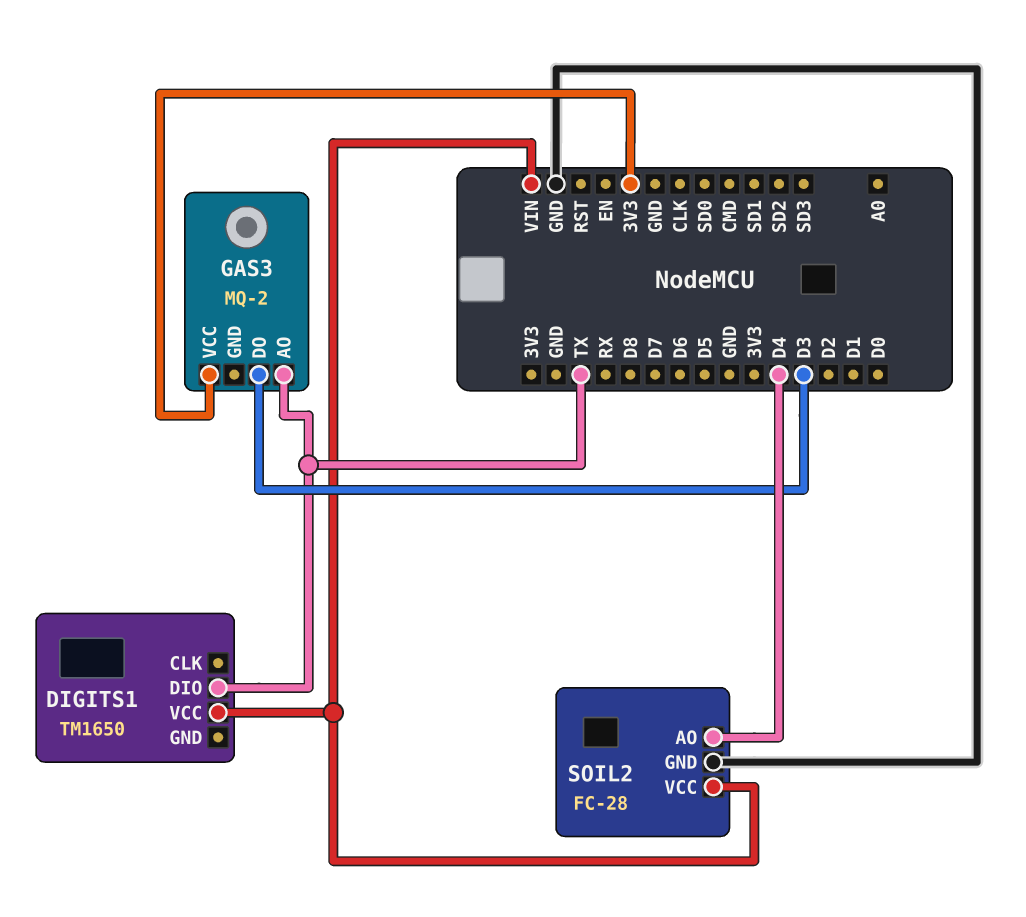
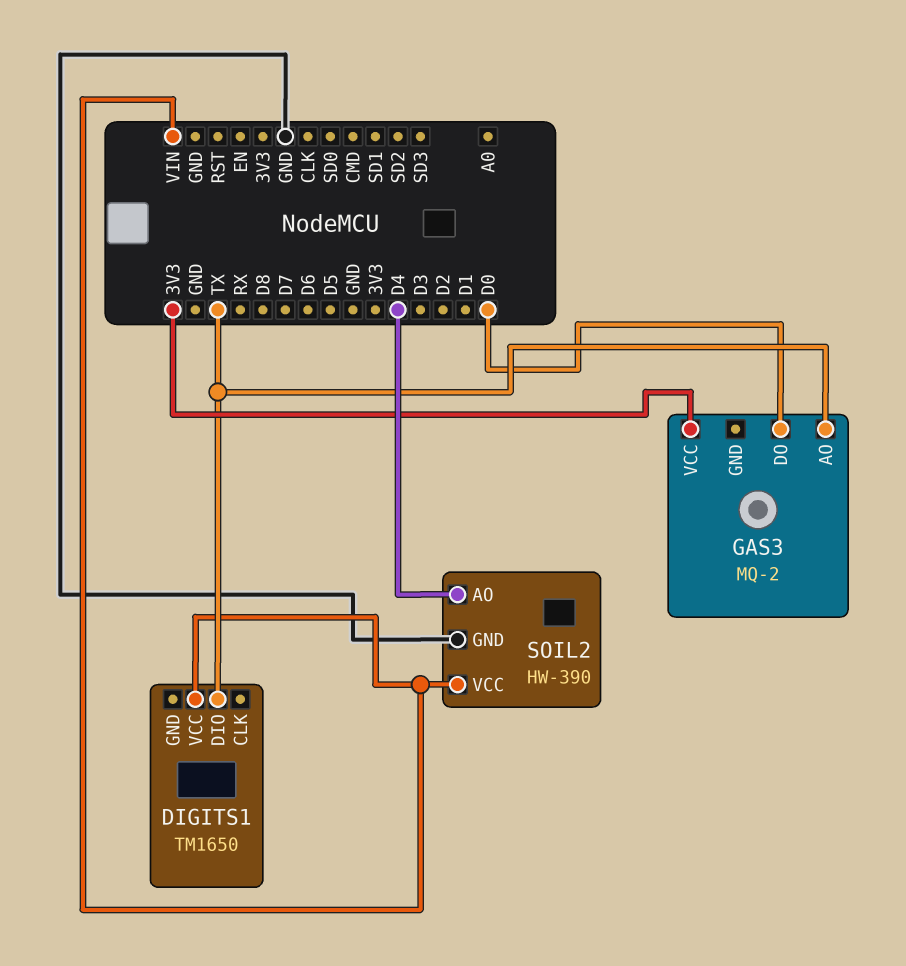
GAS3 pin DO: D3 -> D0
SOIL2: FC-28 -> HW-390

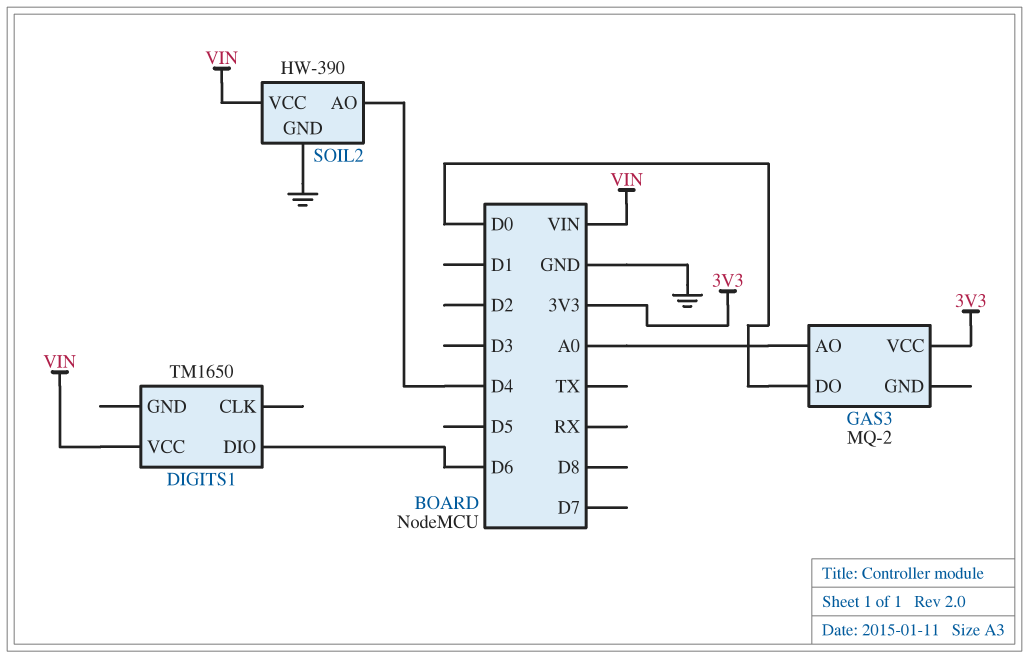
DIGITS1 pin DIO: TX -> D6
GAS3 pin AO: TX -> A0

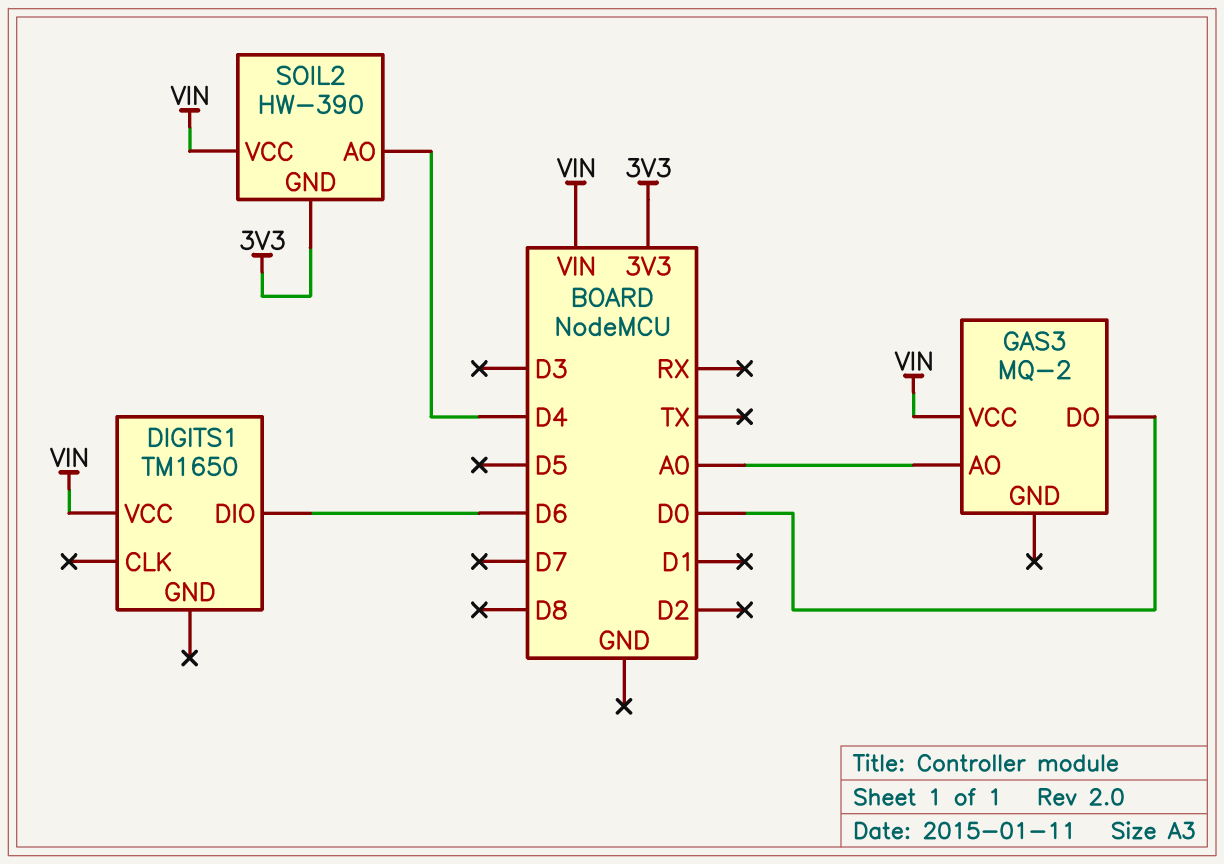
GAS3 pin VCC: 3V3 -> VIN
SOIL2 pin GND: GND -> 3V3

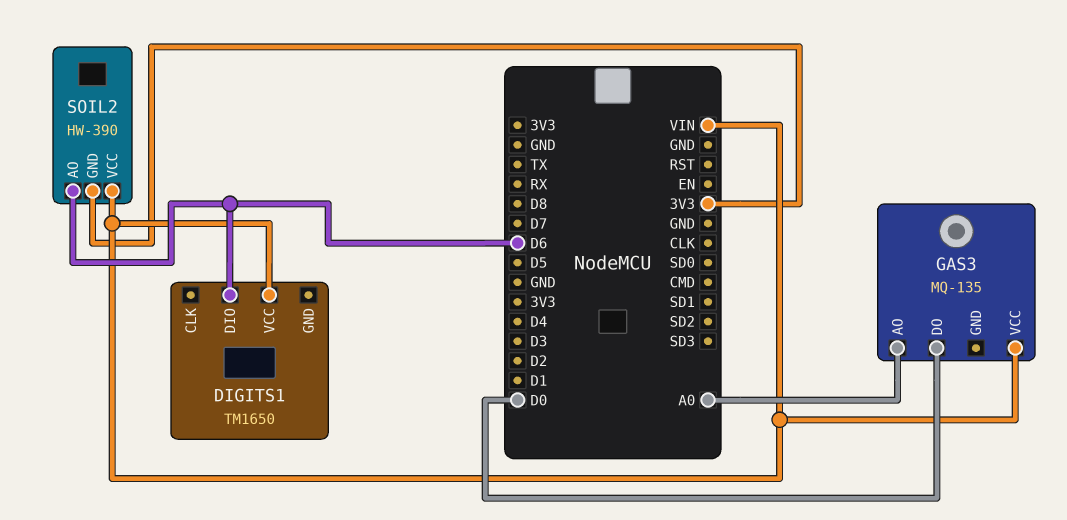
GAS3: MQ-2 -> MQ-135
SOIL2 pin AO: D4 -> D6

